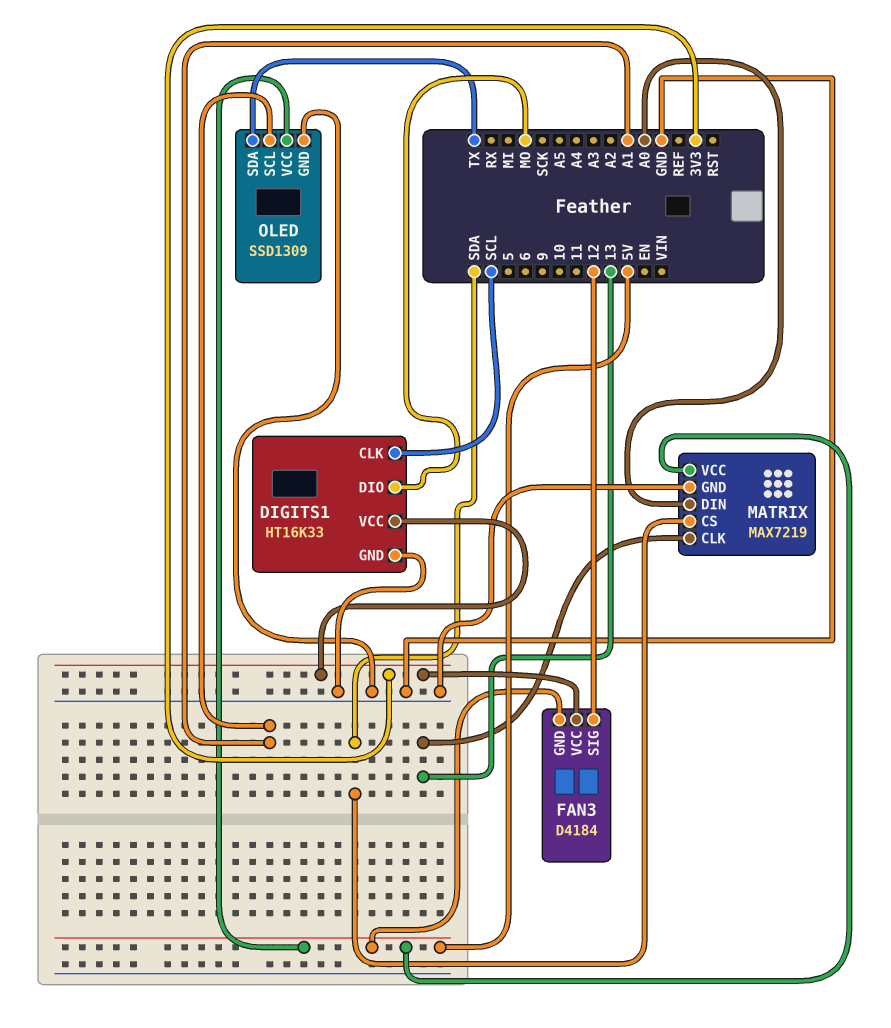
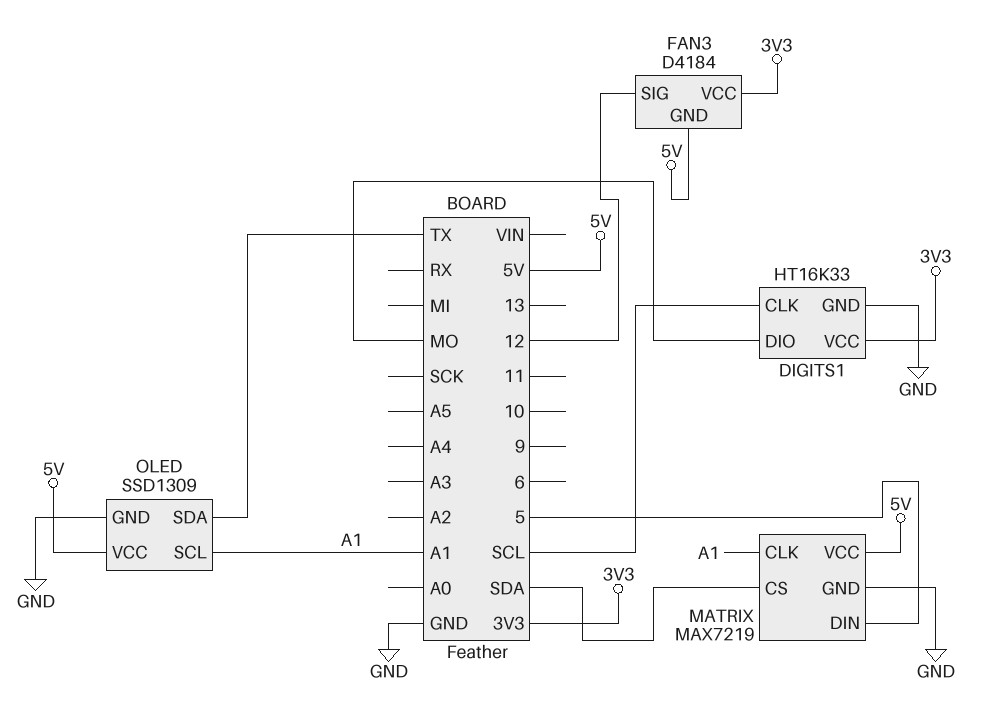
MATRIX pin CLK: 13 -> A1
MATRIX pin DIN: A0 -> 5

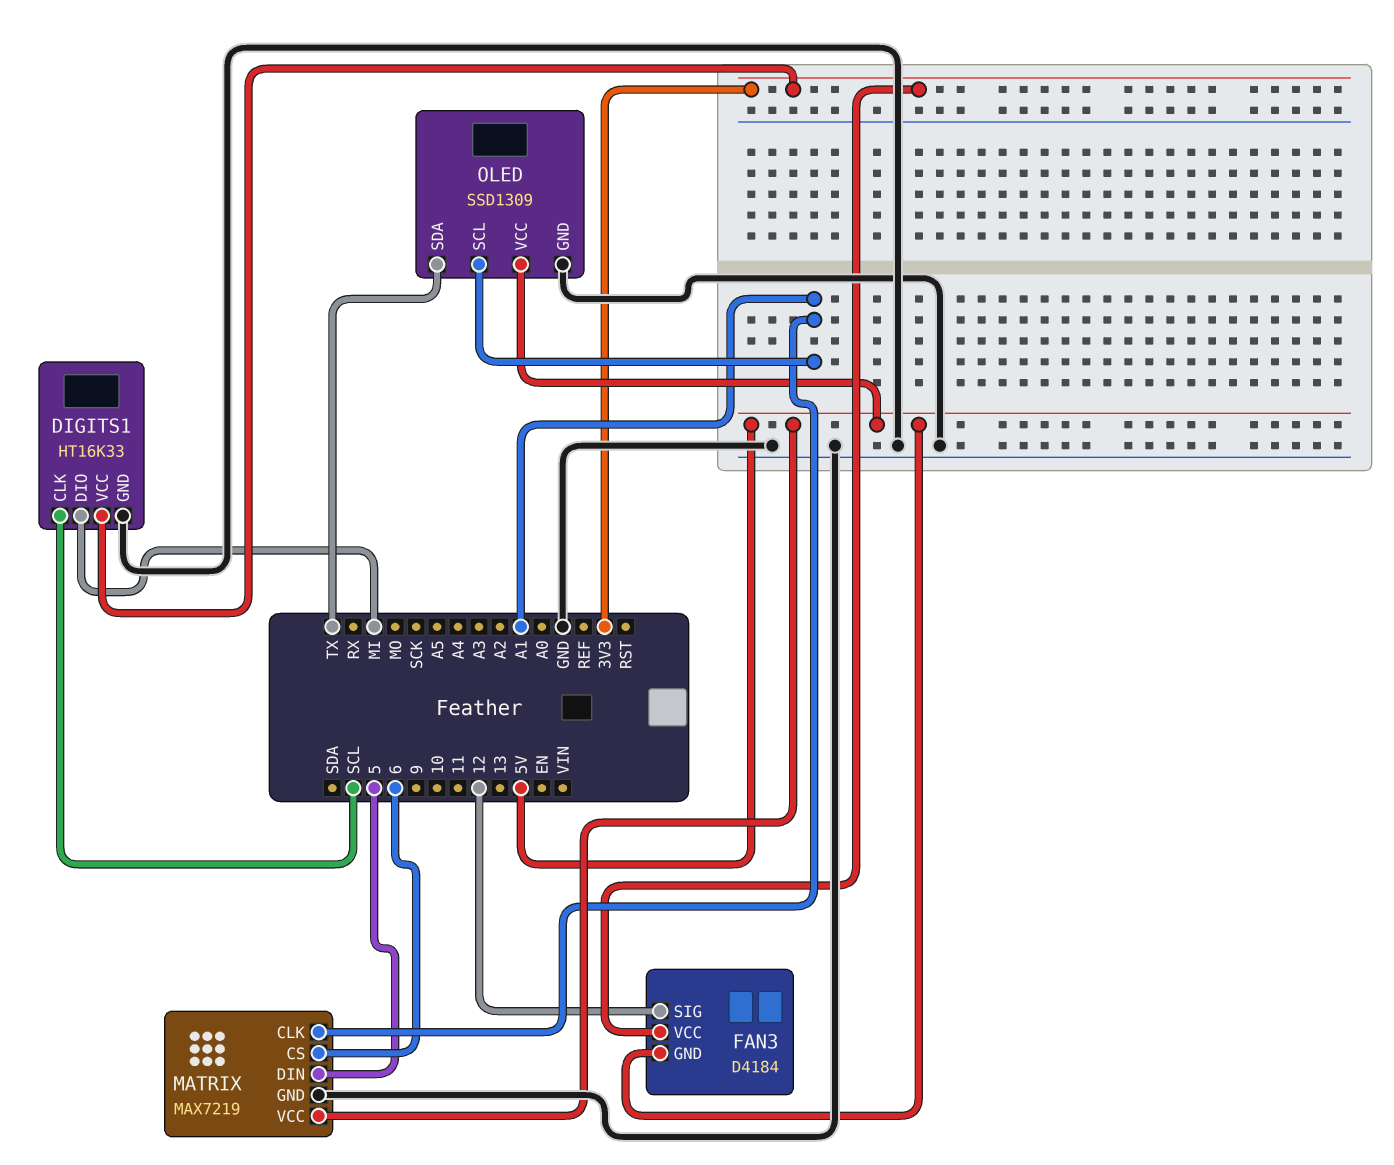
DIGITS1 pin DIO: MO -> MI
MATRIX pin CS: SDA -> 6

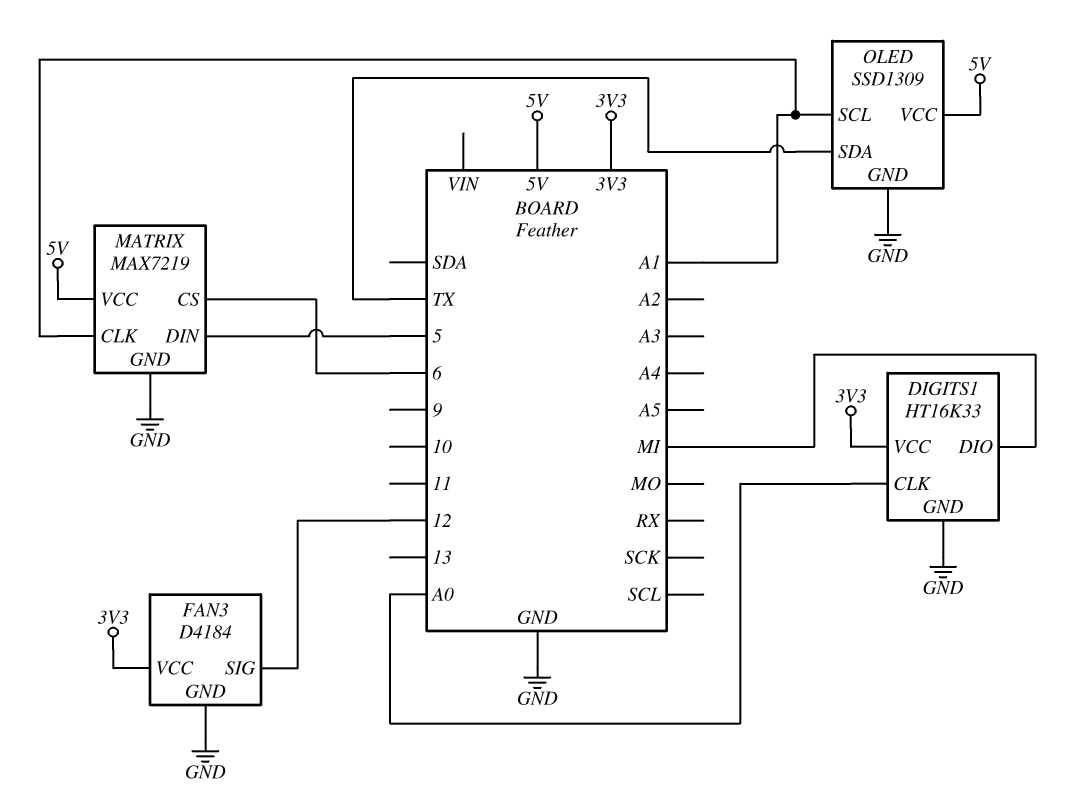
DIGITS1 pin CLK: SCL -> A0
FAN3 pin GND: 5V -> GND

